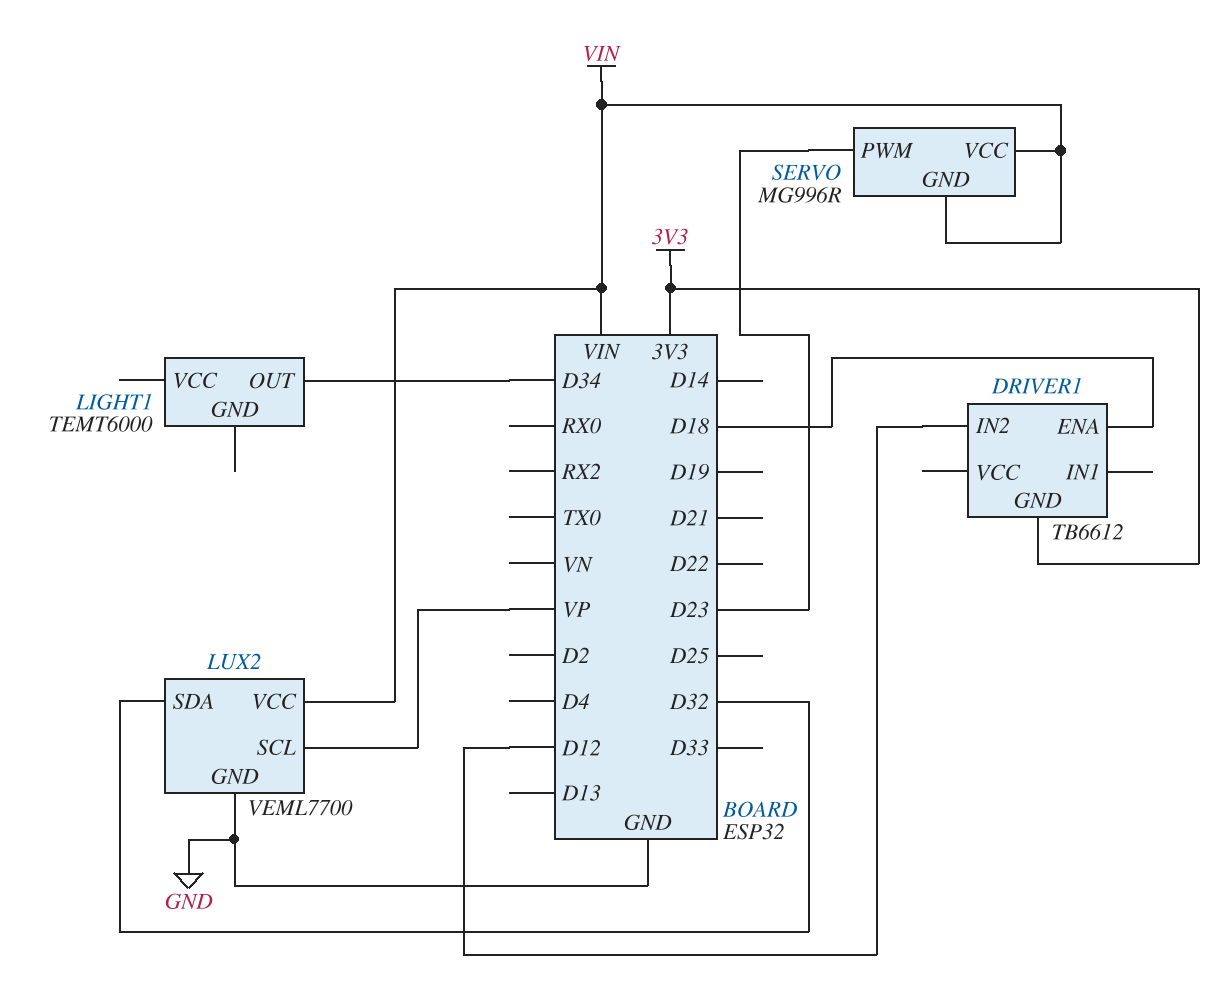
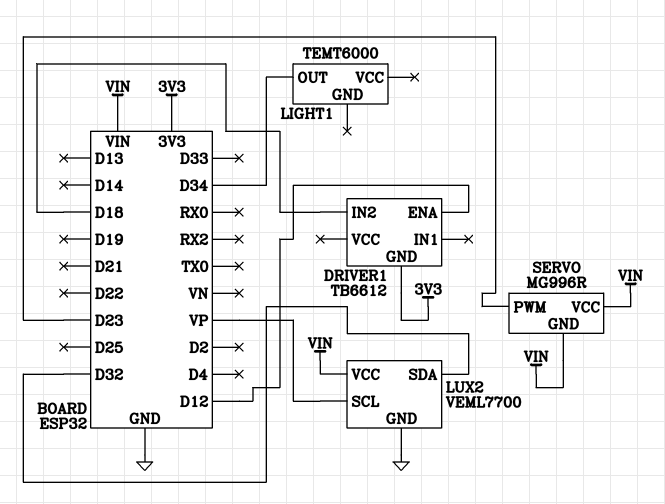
DRIVER1 pin ENA: D18 -> D12
DRIVER1 pin IN2: D12 -> D18

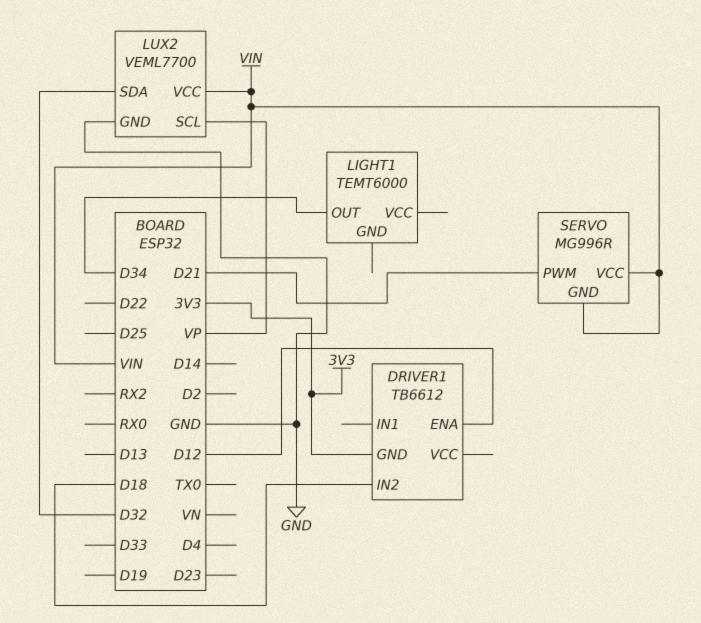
SERVO pin PWM: D23 -> D21

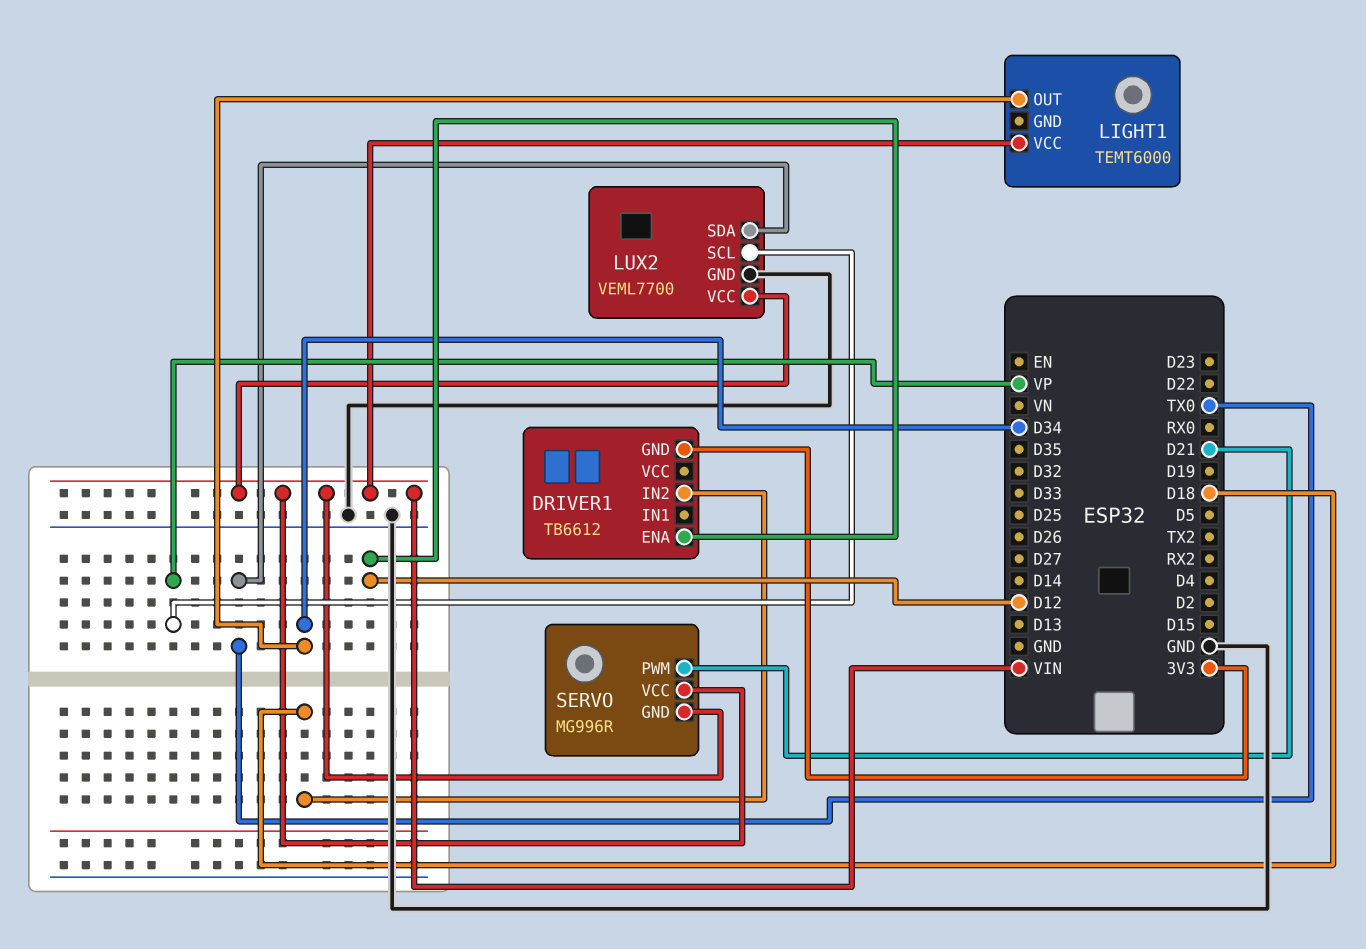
LIGHT1 pin VCC: none -> VIN
LUX2 pin SDA: D32 -> TX0

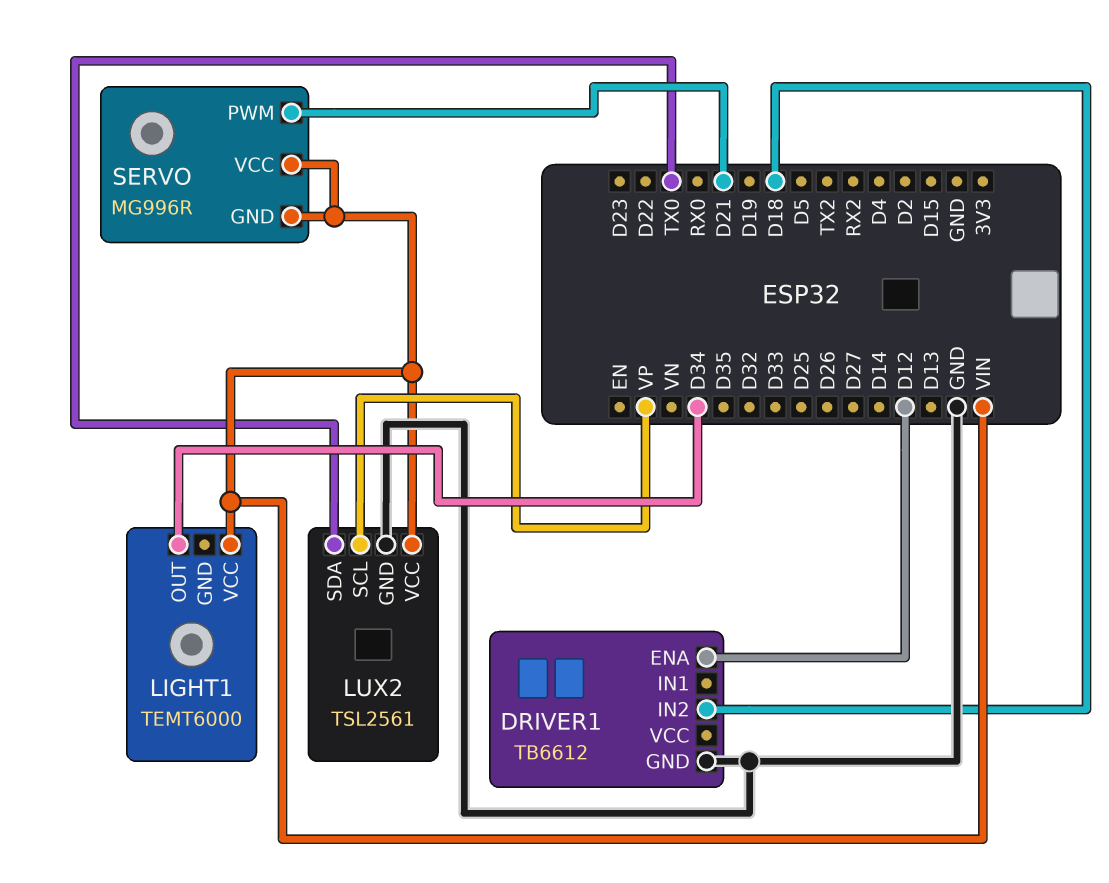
DRIVER1 pin GND: 3V3 -> GND
LUX2: VEML7700 -> TSL2561

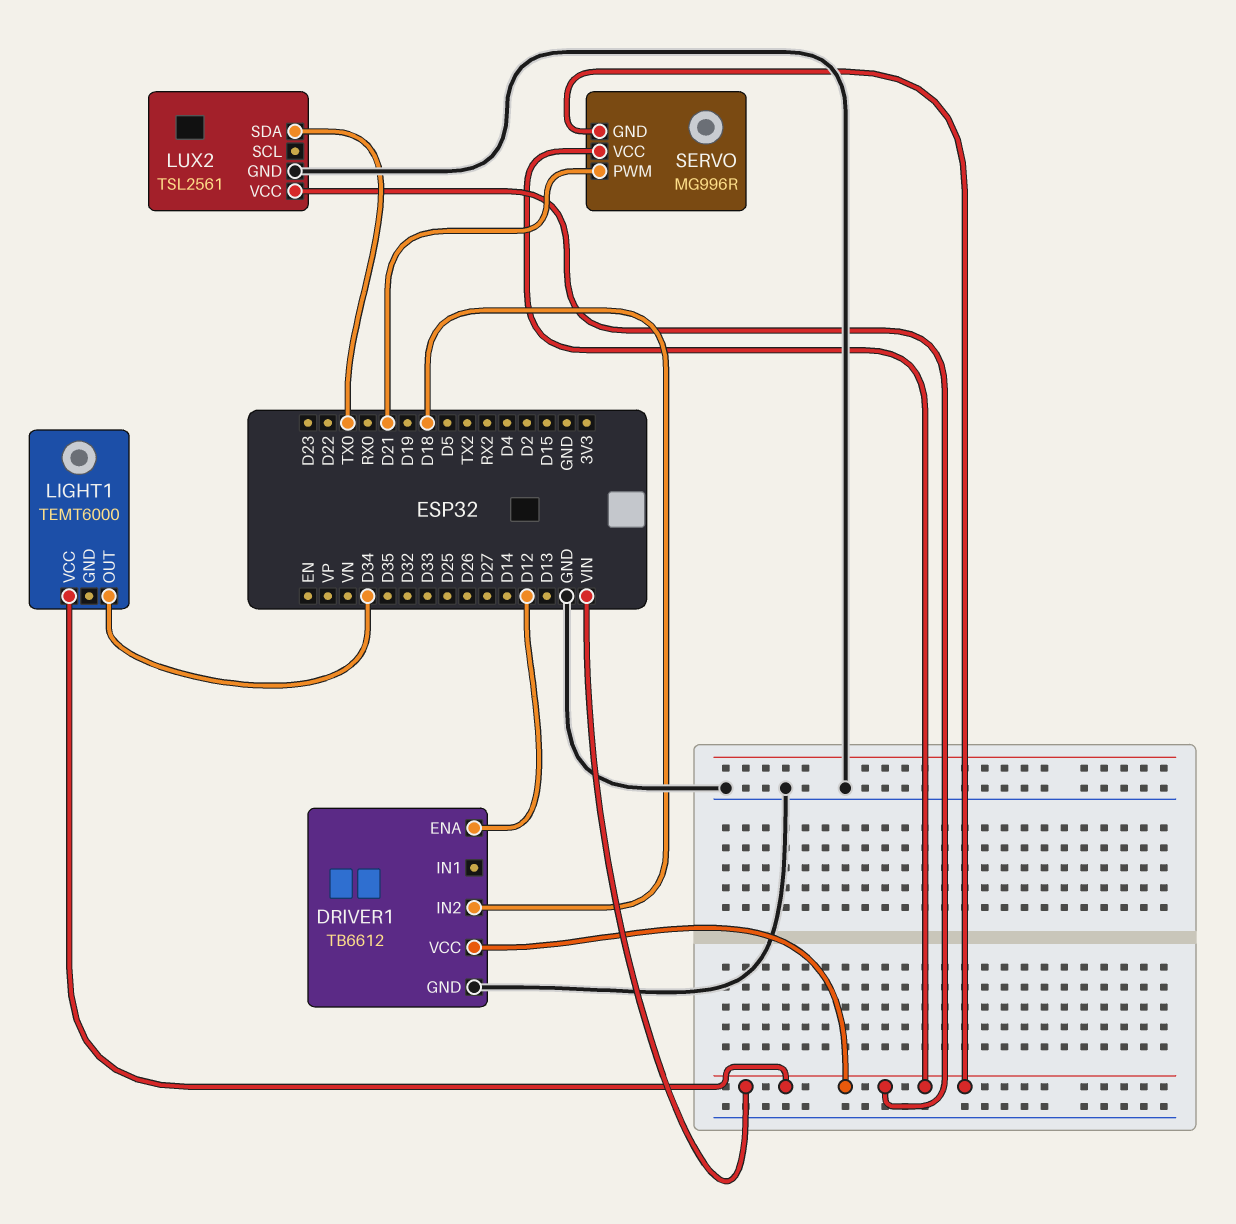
DRIVER1 pin VCC: none -> VIN
LUX2 pin SCL: VP -> none

